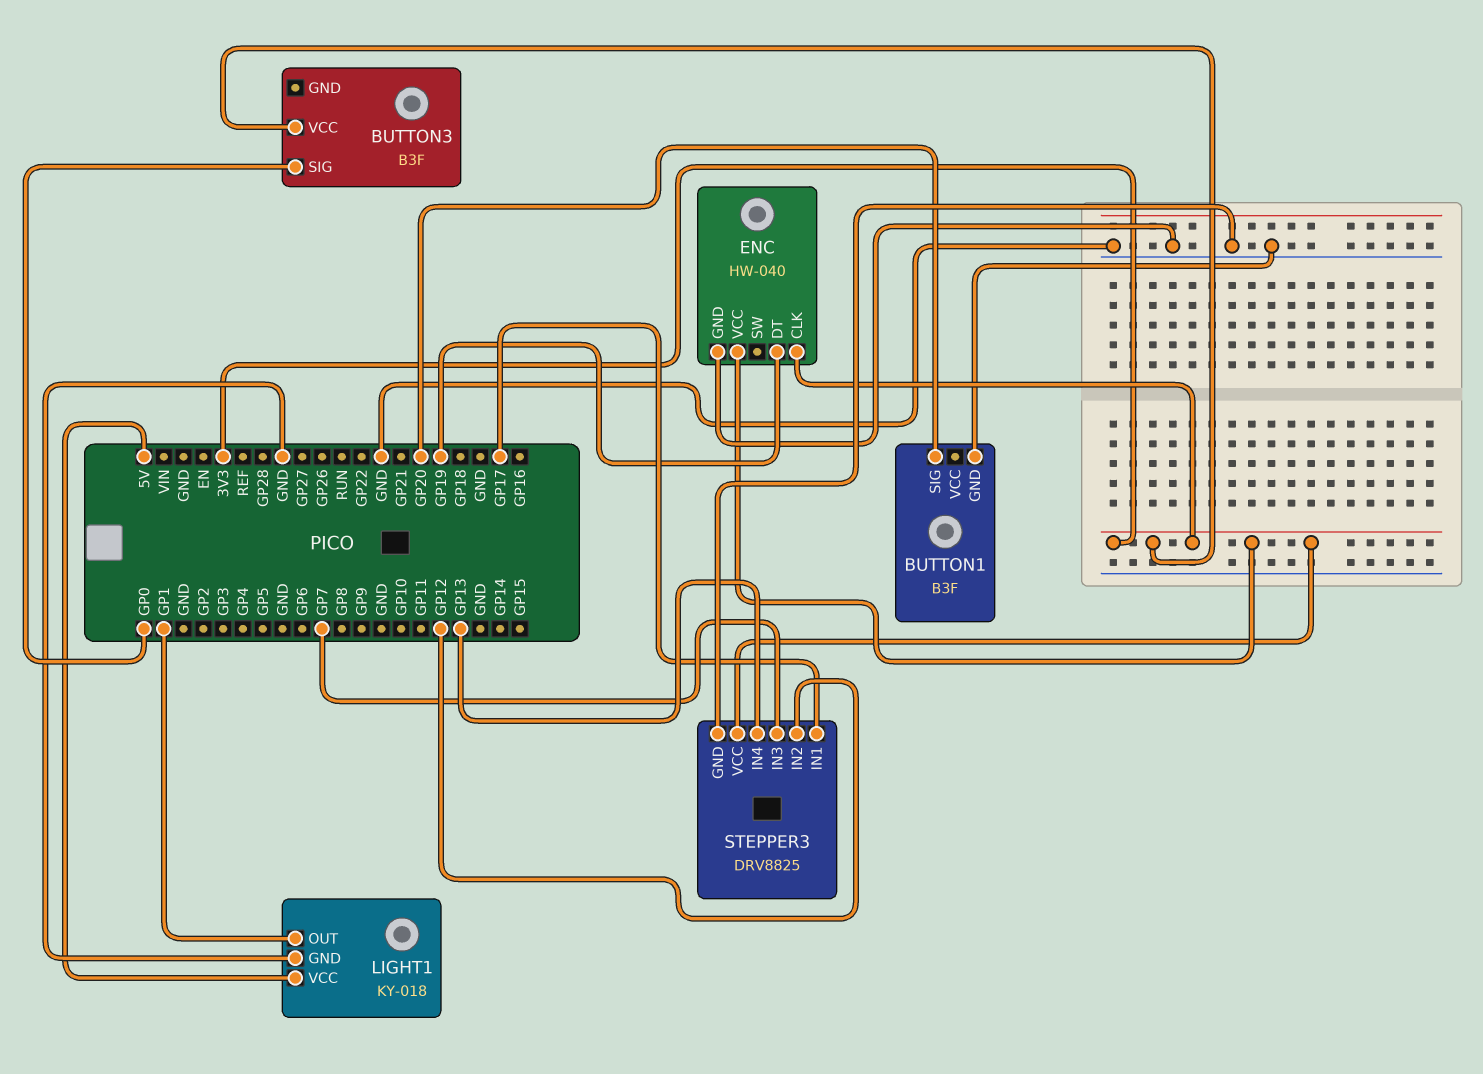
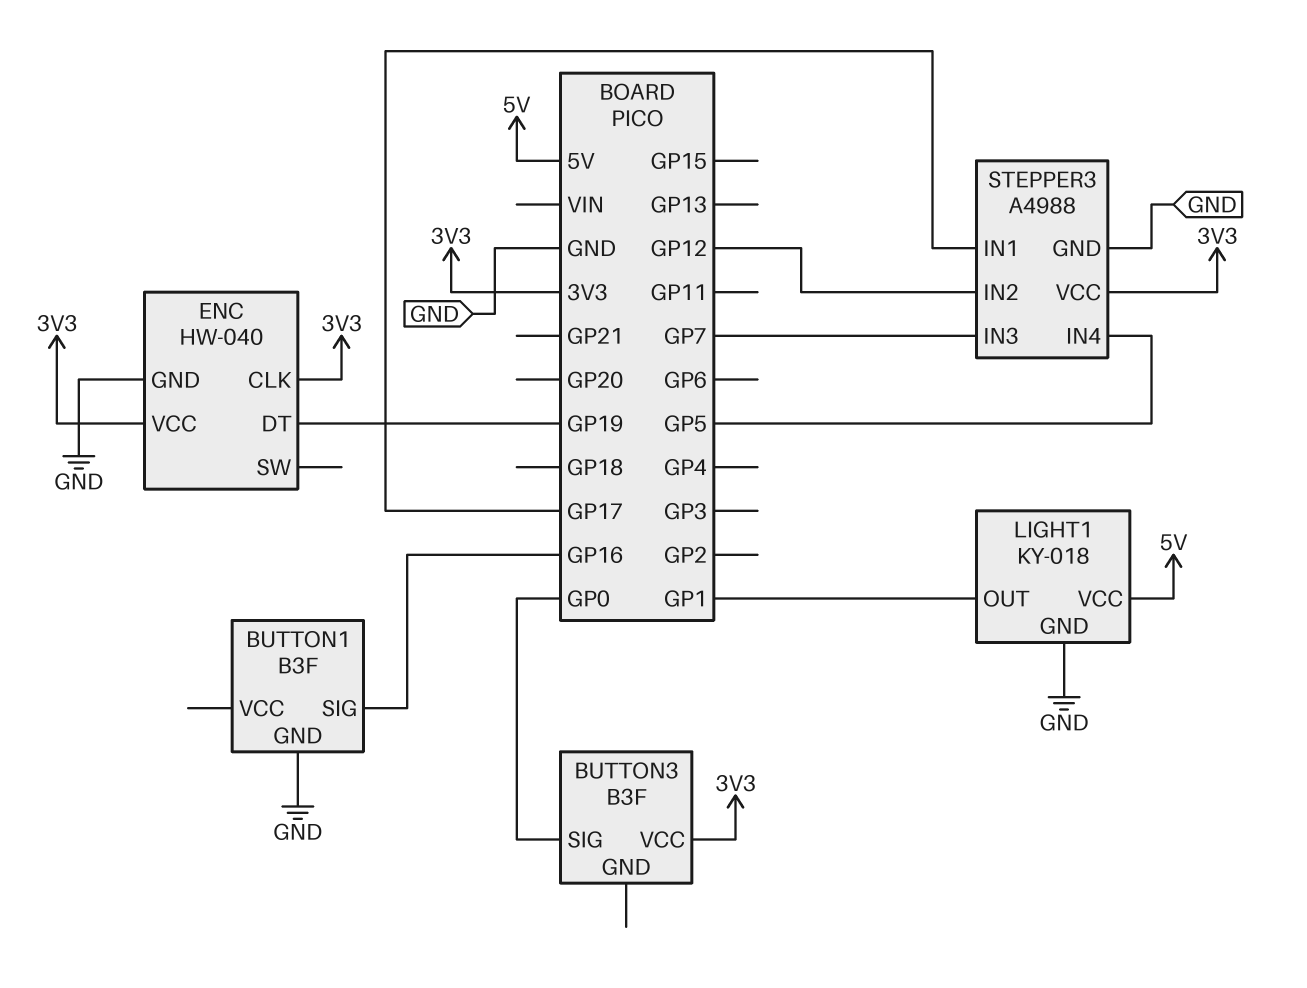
BUTTON1 pin SIG: GP20 -> GP16
STEPPER3: DRV8825 -> A4988
STEPPER3 pin IN4: GP13 -> GP5

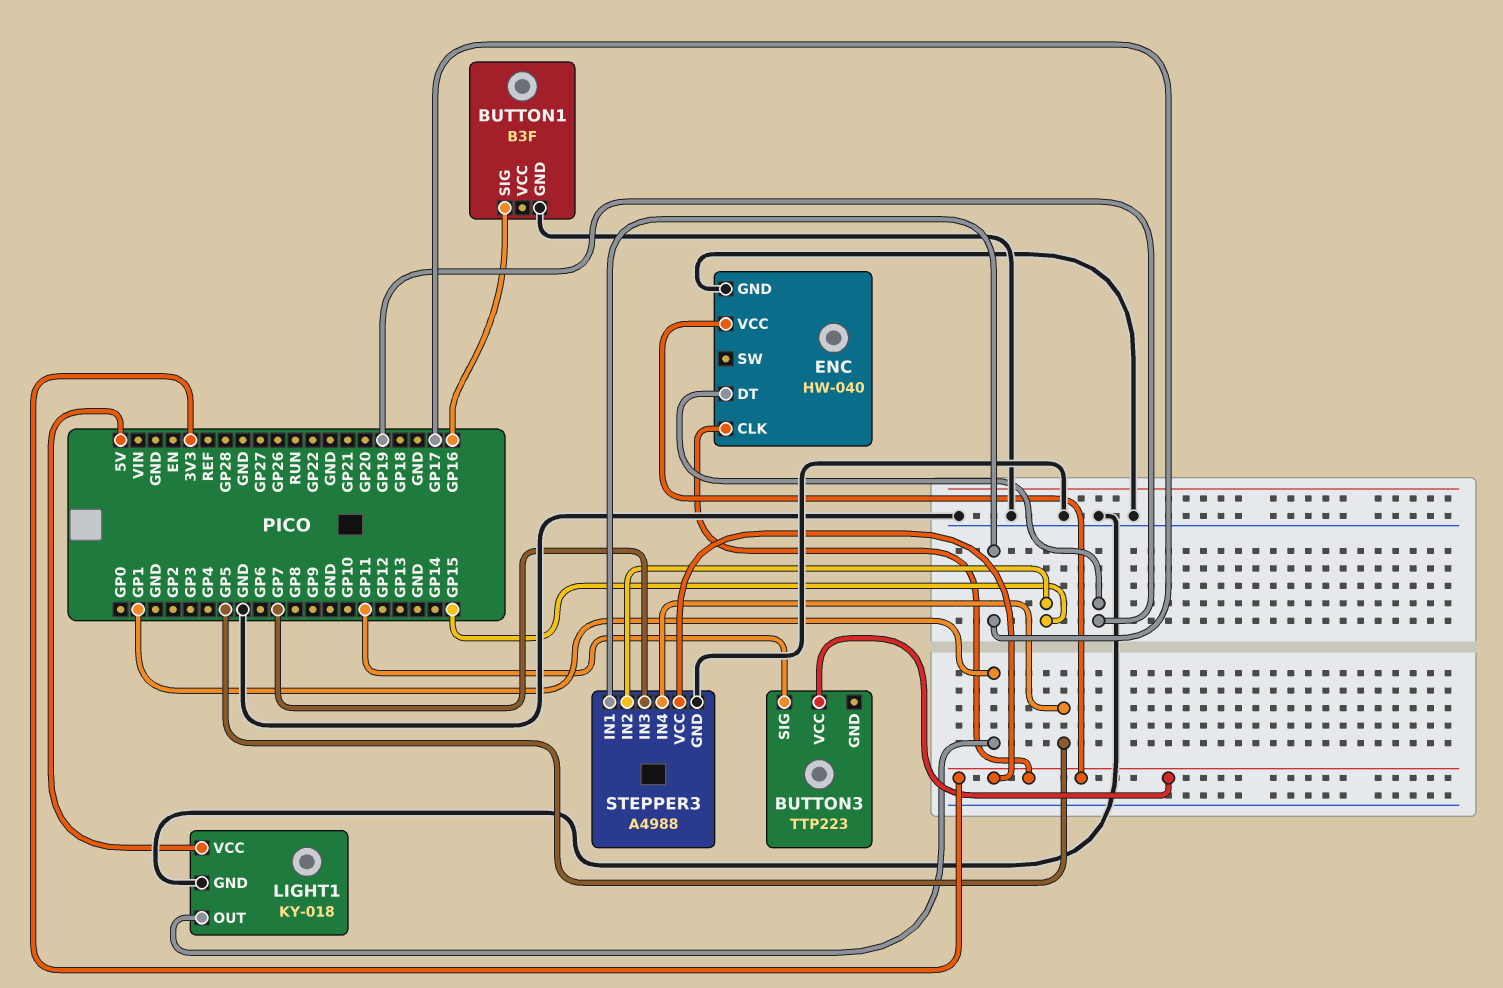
BUTTON3: B3F -> TTP223
BUTTON3 pin SIG: GP0 -> GP11
STEPPER3 pin IN2: GP12 -> GP15

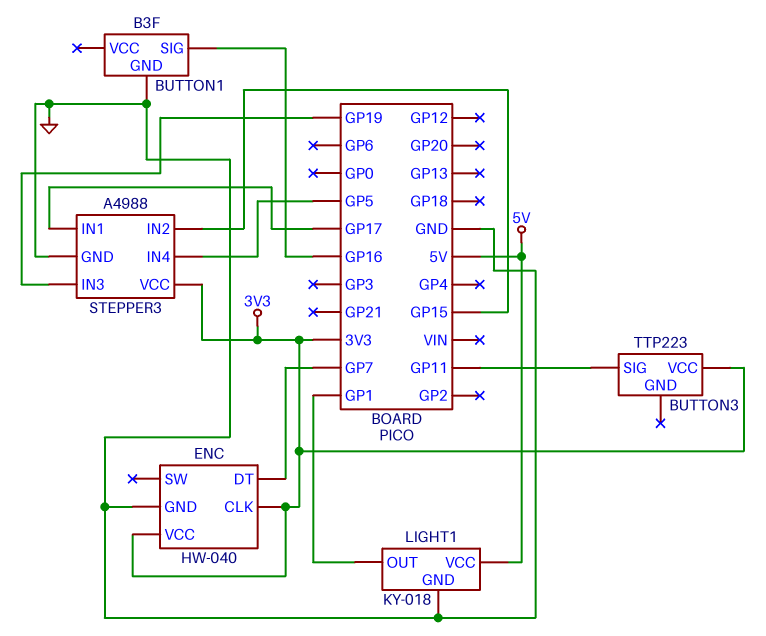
ENC pin DT: GP19 -> GP7
STEPPER3 pin IN3: GP7 -> GP19

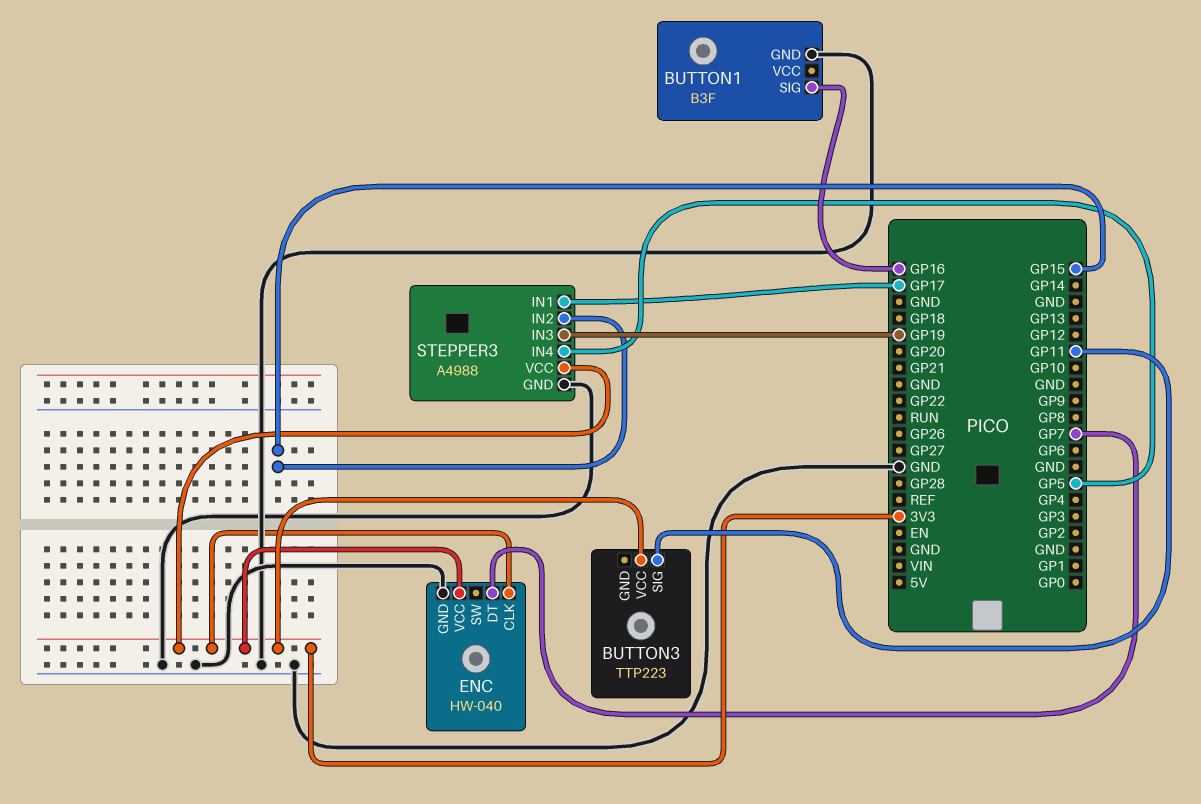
LIGHT1: KY-018 -> none
LIGHT1 pin GND: GND -> none
LIGHT1 pin OUT: GP1 -> none
LIGHT1 pin VCC: 5V -> none

